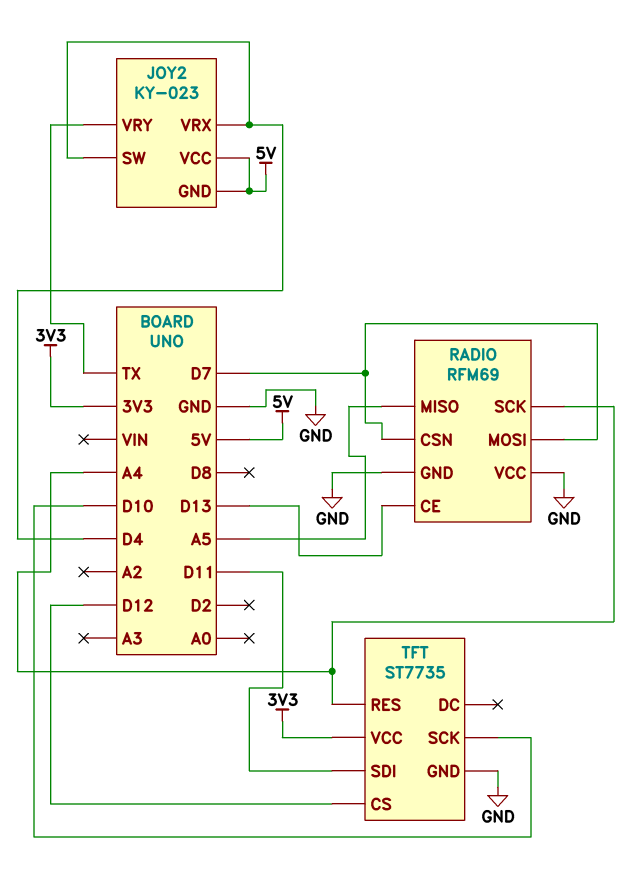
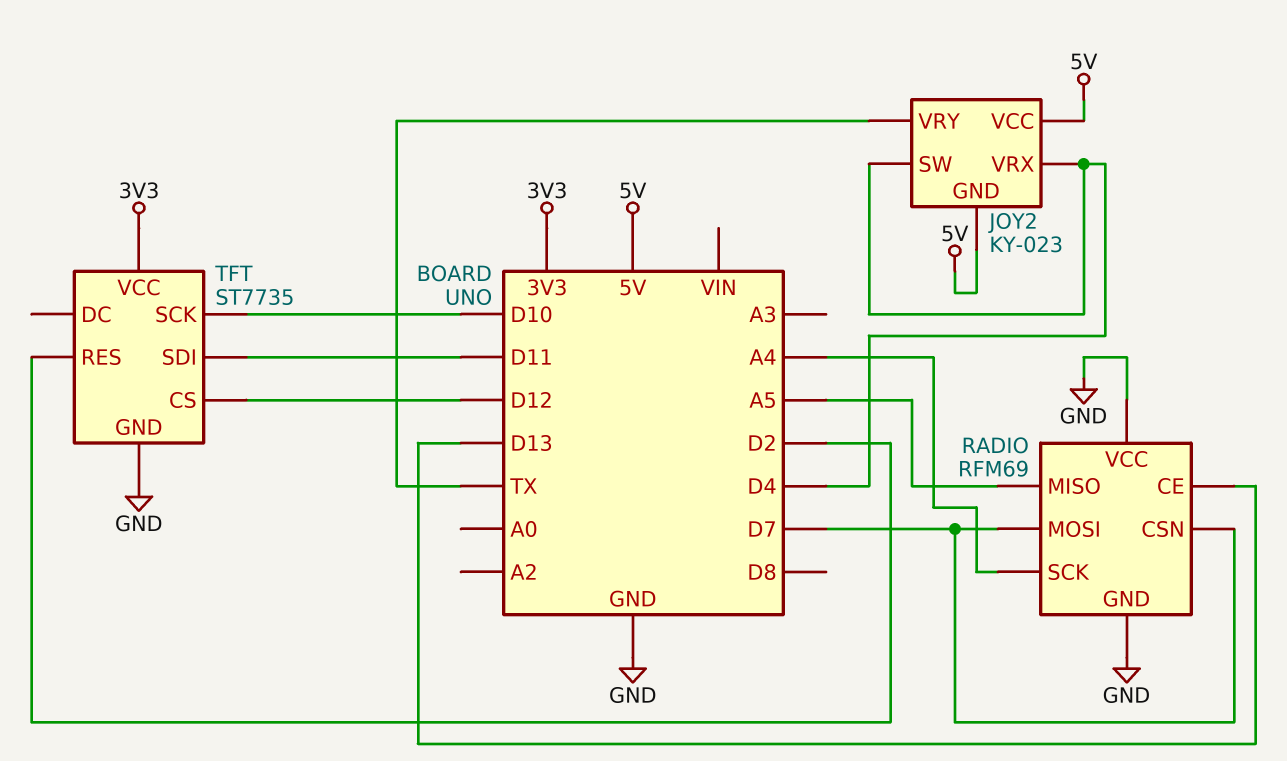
TFT pin RES: A4 -> D2

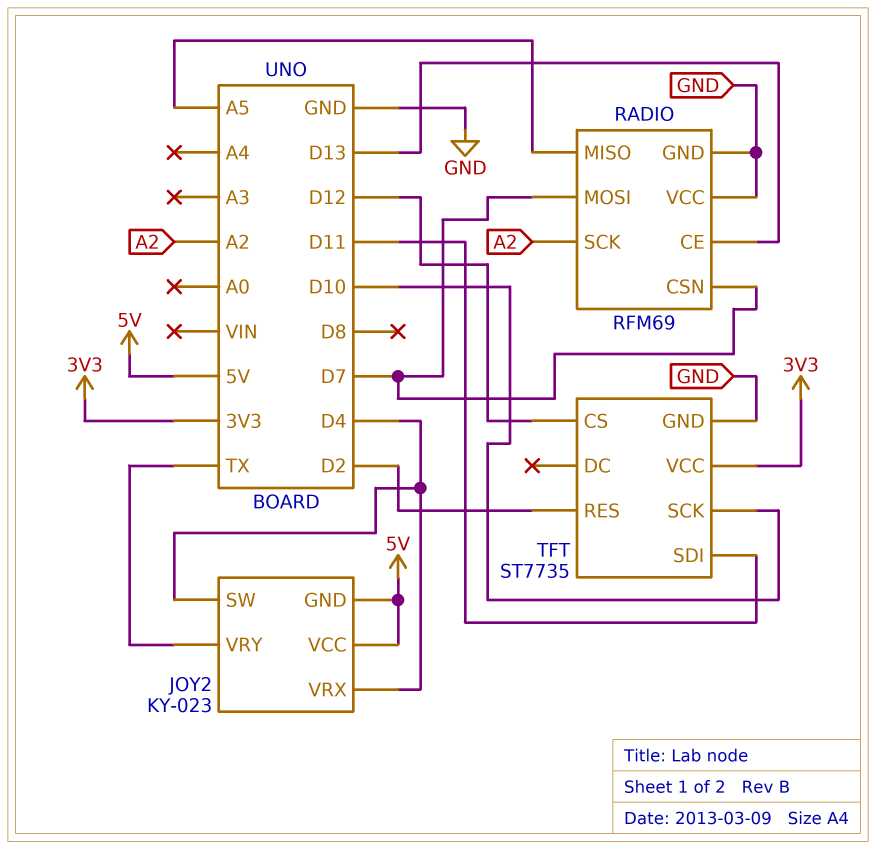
RADIO pin SCK: A4 -> A2

